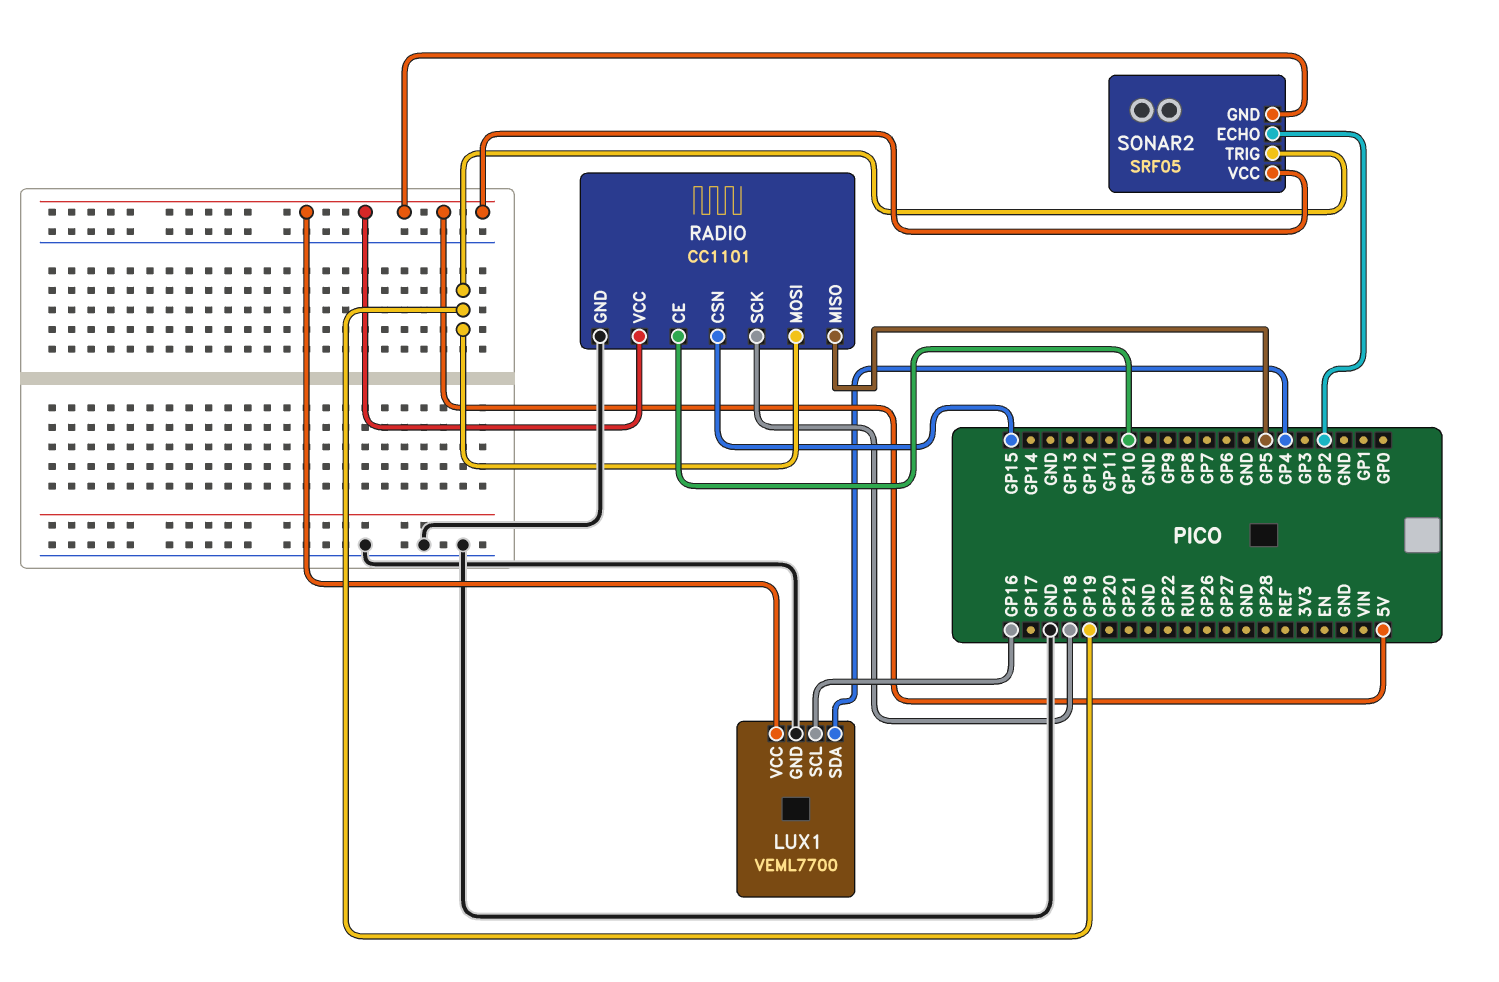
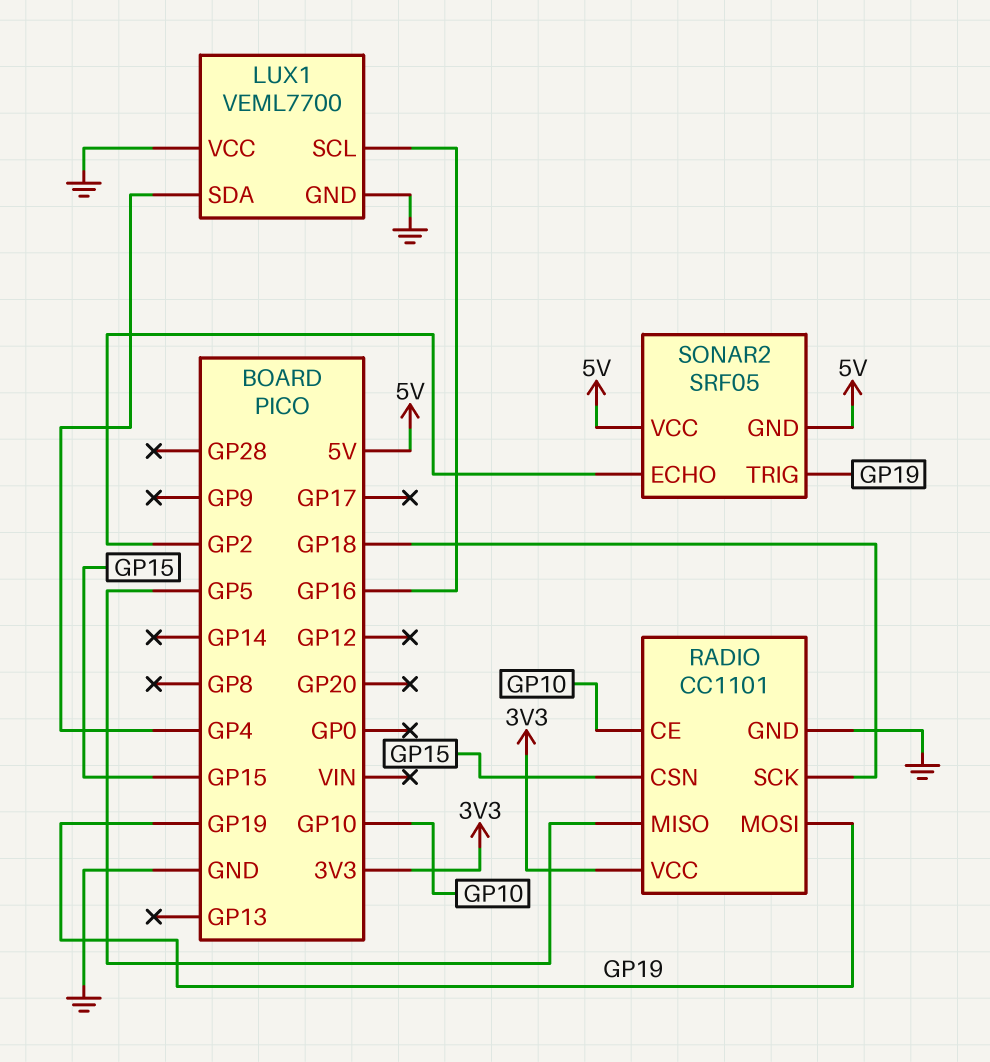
LUX1 pin VCC: 5V -> GND
RADIO pin VCC: 5V -> 3V3

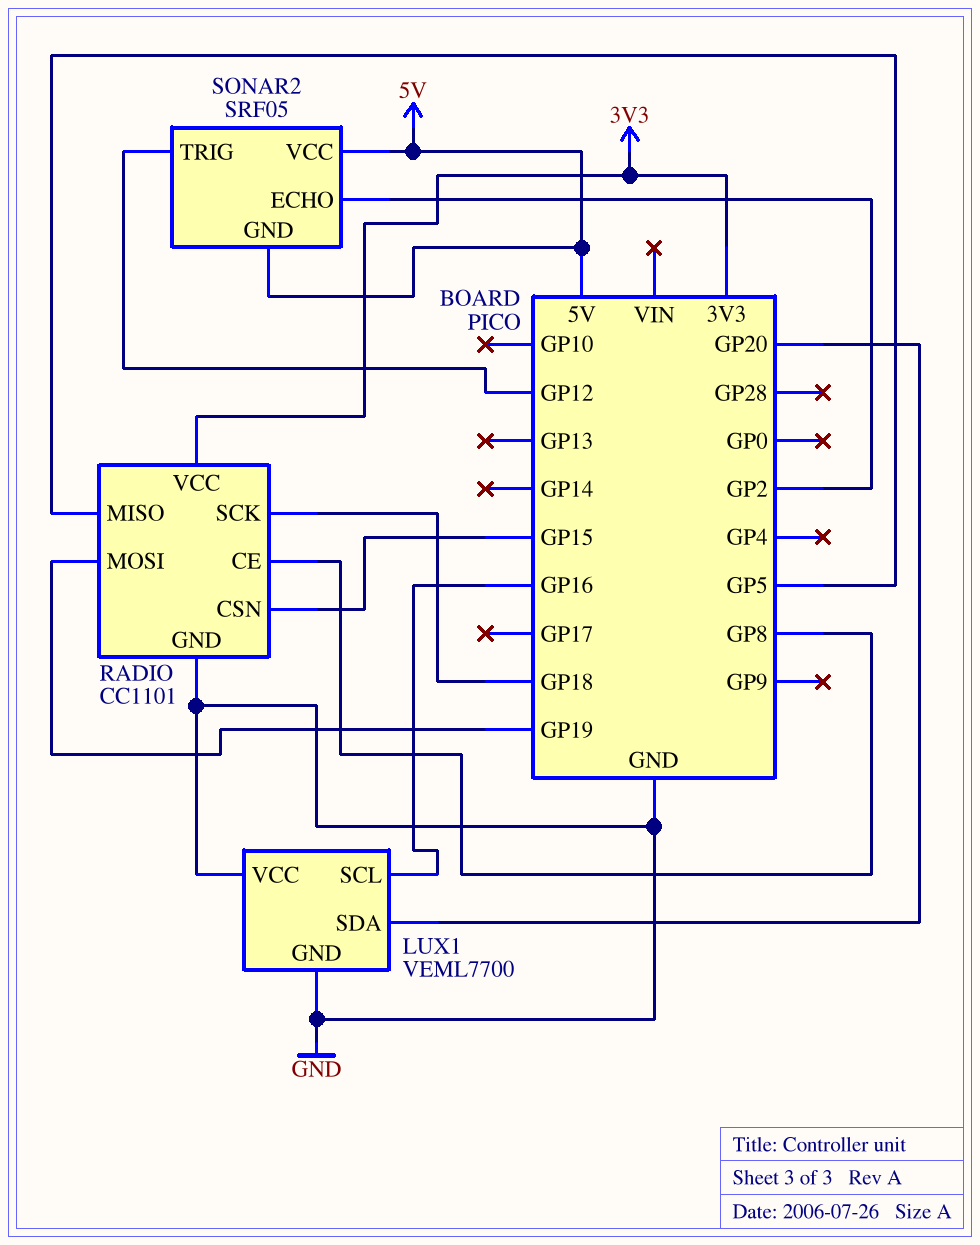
LUX1 pin SDA: GP4 -> GP20
RADIO pin CE: GP10 -> GP8
SONAR2 pin TRIG: GP19 -> GP12

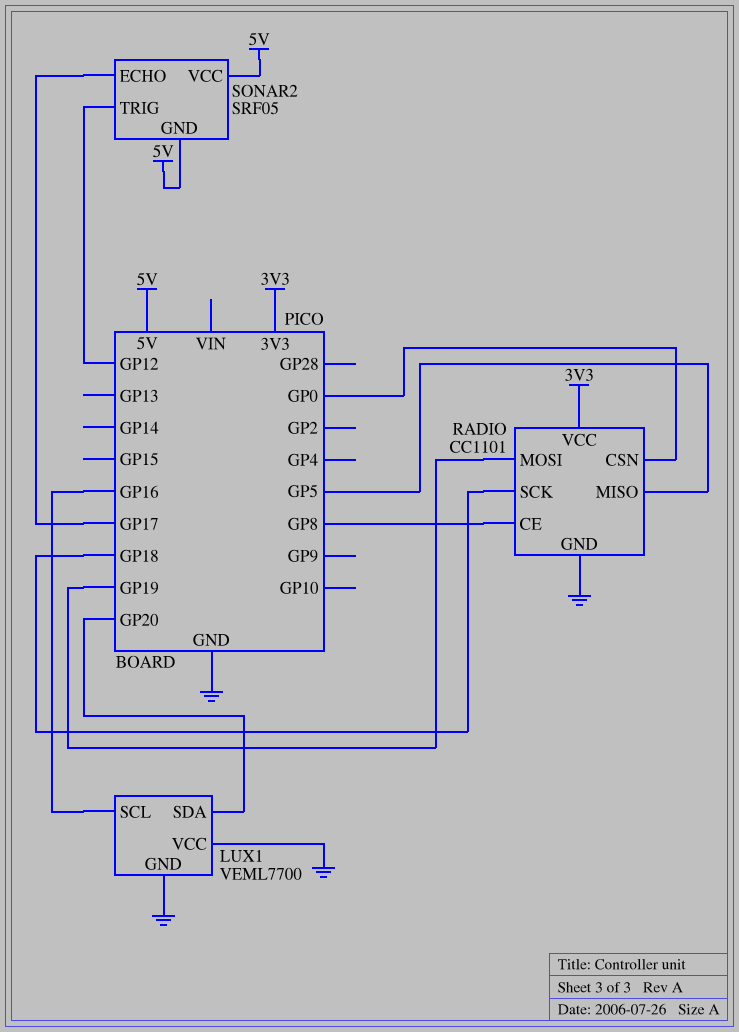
RADIO pin CSN: GP15 -> GP0
SONAR2 pin ECHO: GP2 -> GP17

